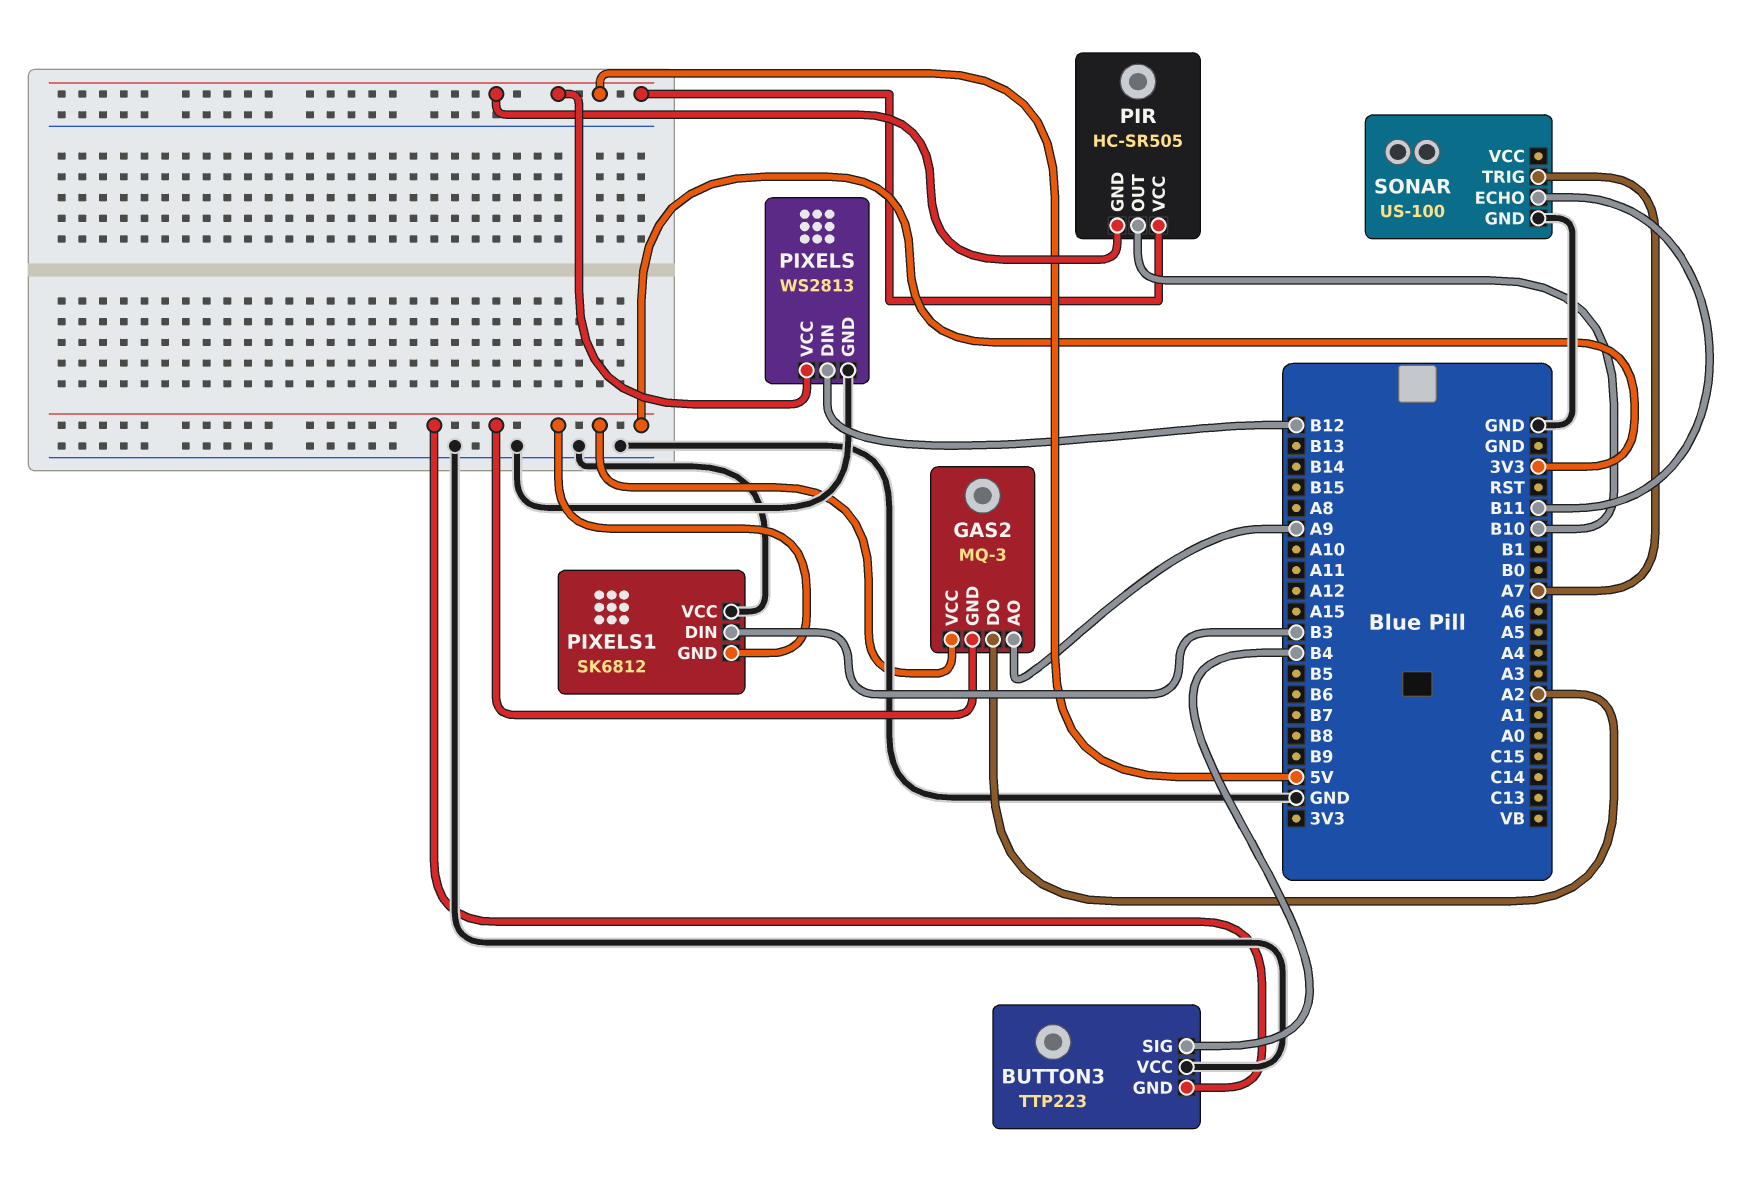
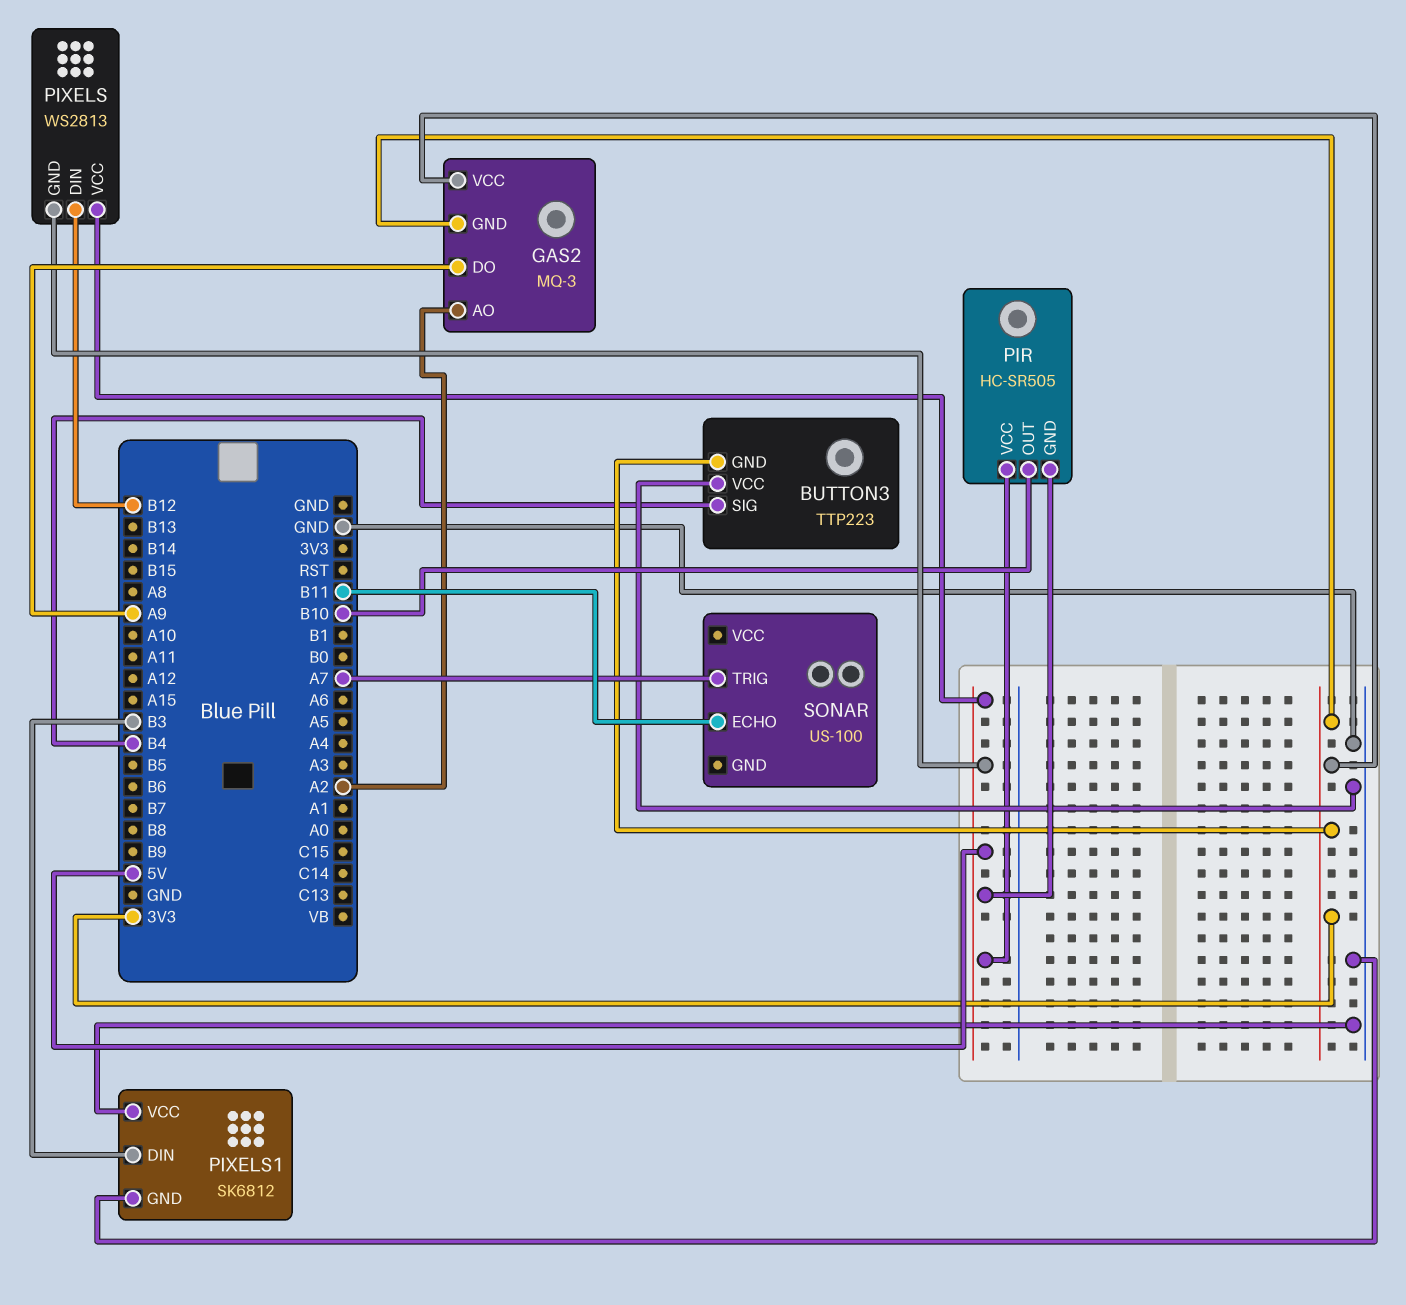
GAS2 pin AO: A9 -> A2
GAS2 pin DO: A2 -> A9
PIXELS pin GND: GND -> 5V
PIXELS1 pin GND: 3V3 -> GND
SONAR pin GND: GND -> none

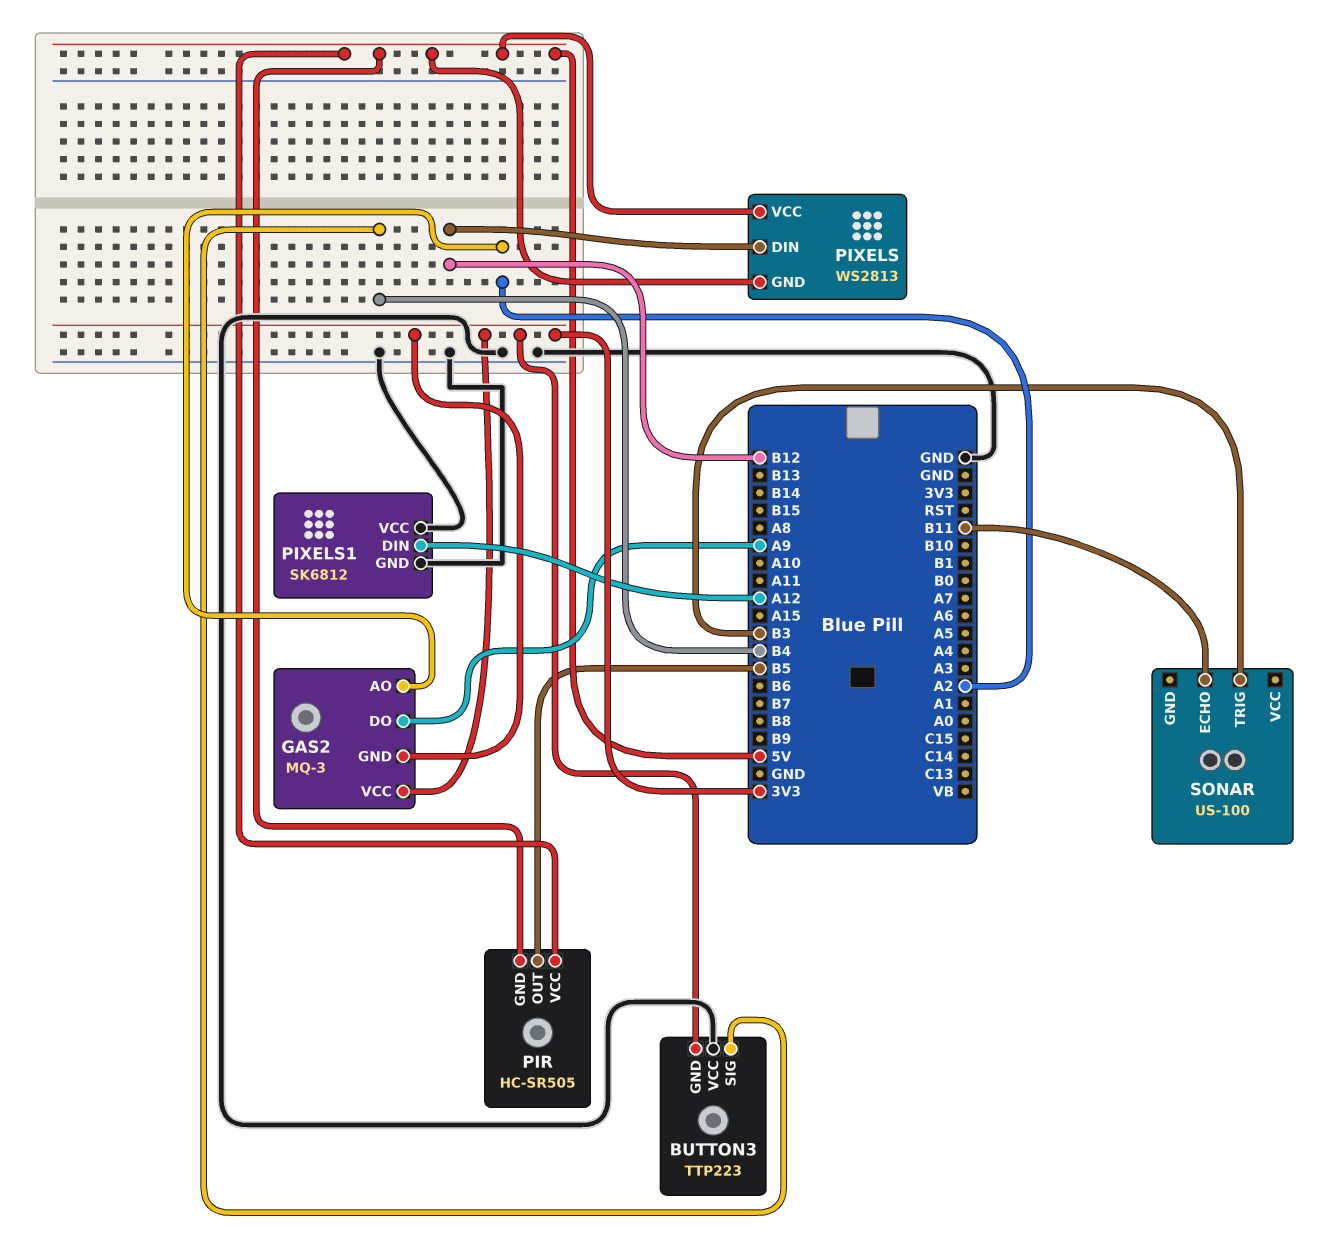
PIR pin OUT: B10 -> B5
PIXELS1 pin DIN: B3 -> A12
SONAR pin TRIG: A7 -> B3

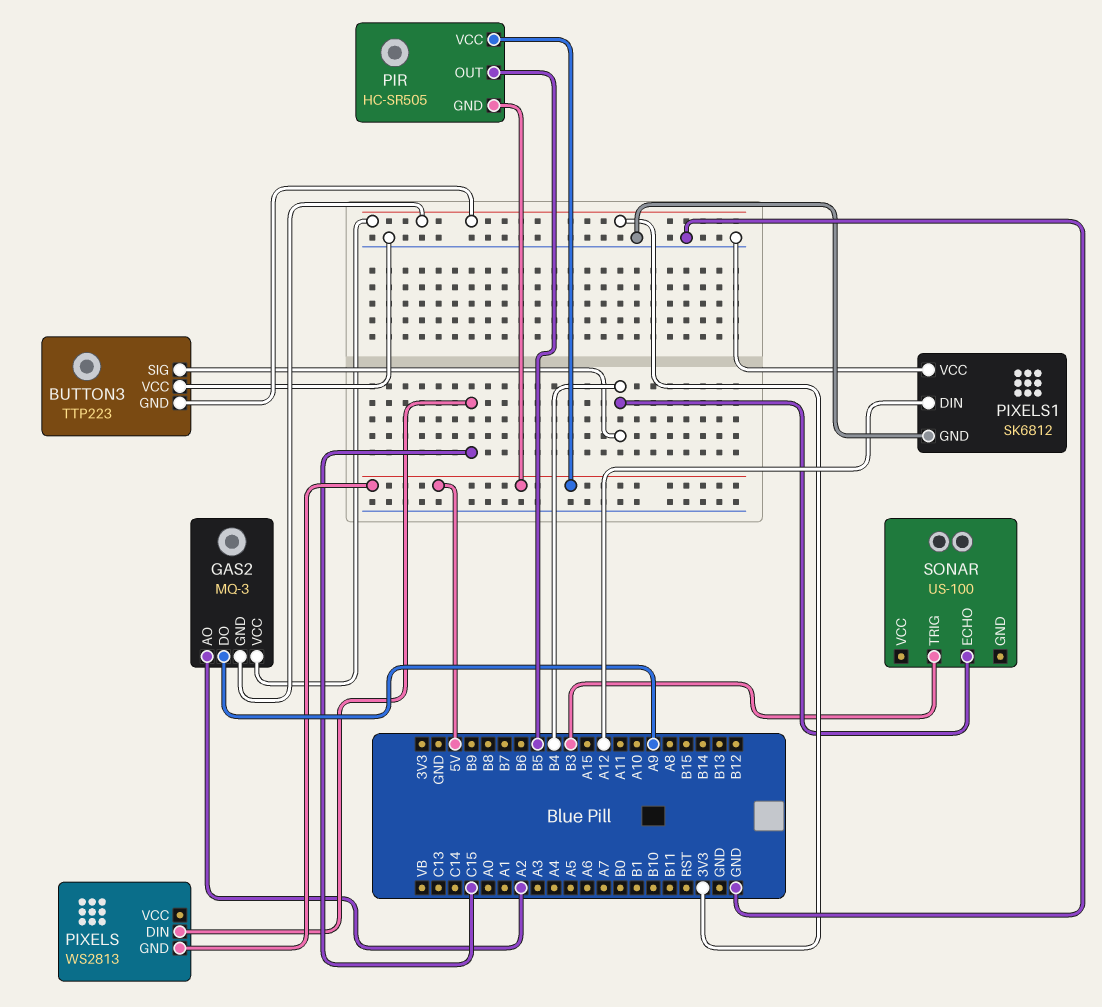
PIXELS pin DIN: B12 -> C15
PIXELS pin VCC: 5V -> none
SONAR pin ECHO: B11 -> B4

